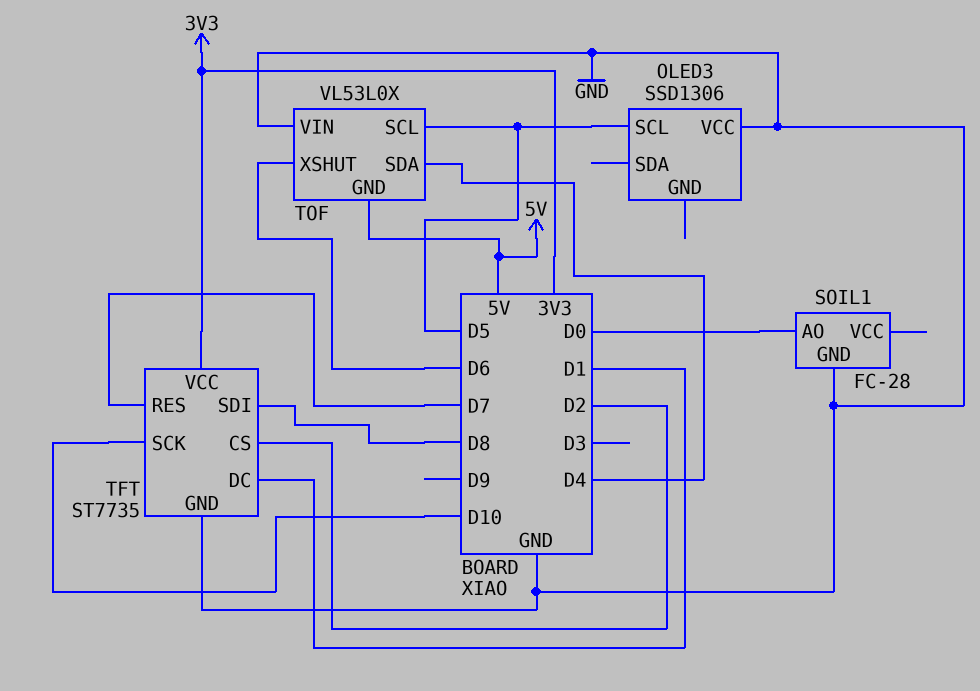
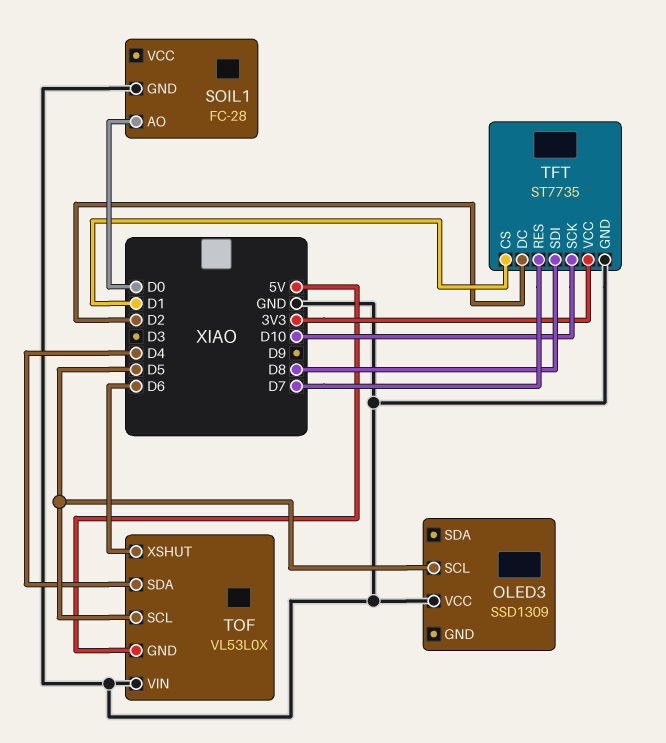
OLED3: SSD1306 -> SSD1309
TFT pin CS: D2 -> D1
TFT pin DC: D1 -> D2

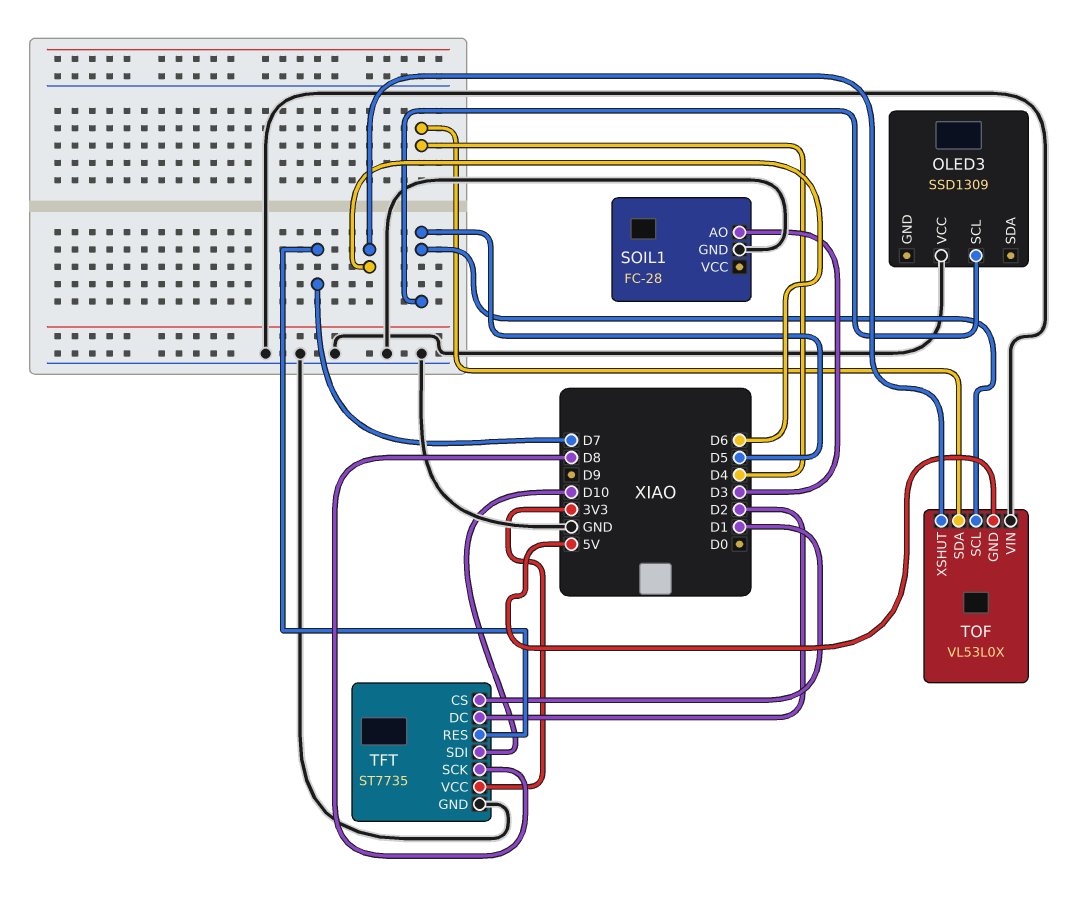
SOIL1 pin AO: D0 -> D3
TFT pin SCK: D10 -> D8
TFT pin SDI: D8 -> D10

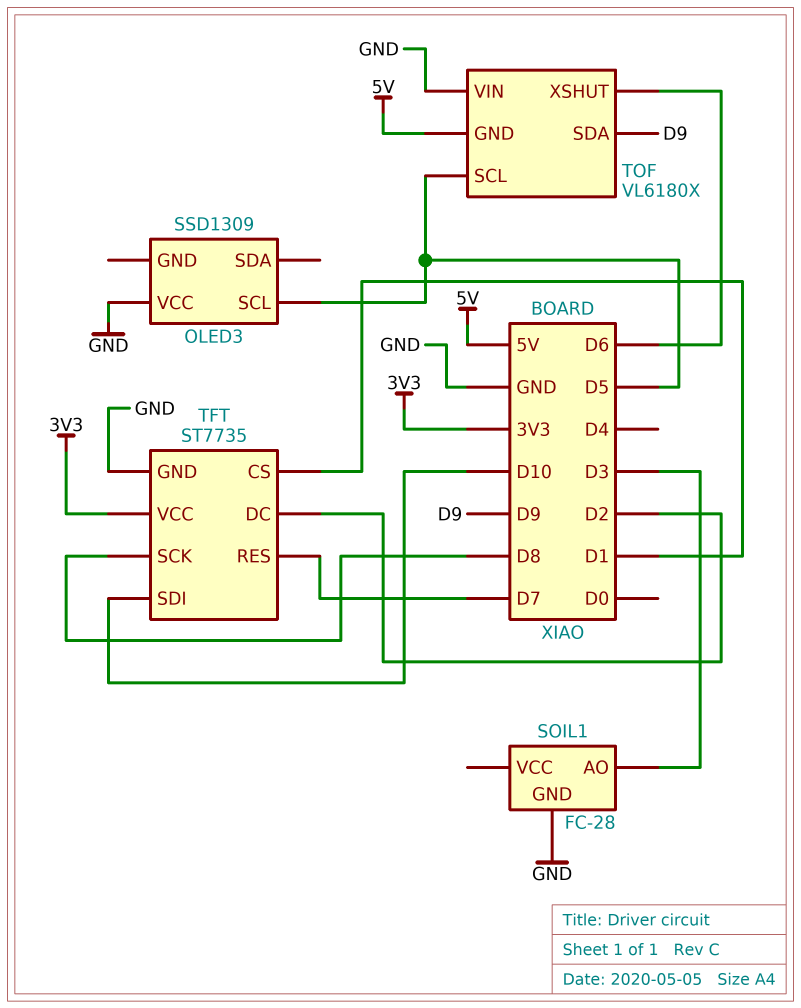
TOF: VL53L0X -> VL6180X
TOF pin SDA: D4 -> D9

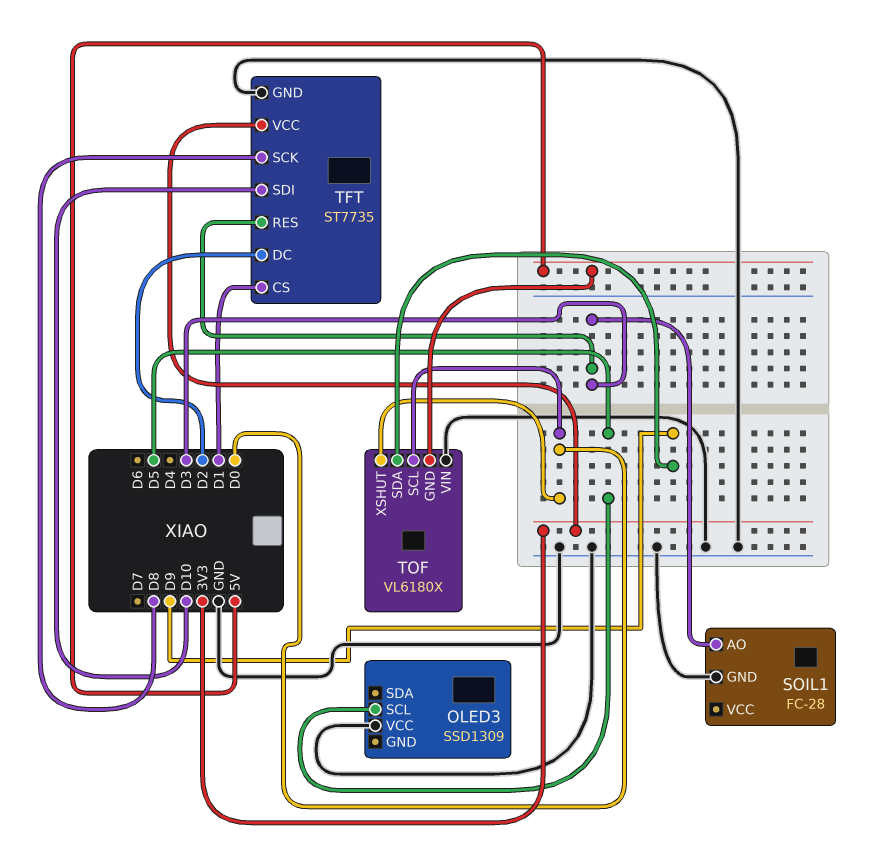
TFT pin RES: D7 -> D3
TOF pin SCL: D5 -> D0
TOF pin XSHUT: D6 -> D0

